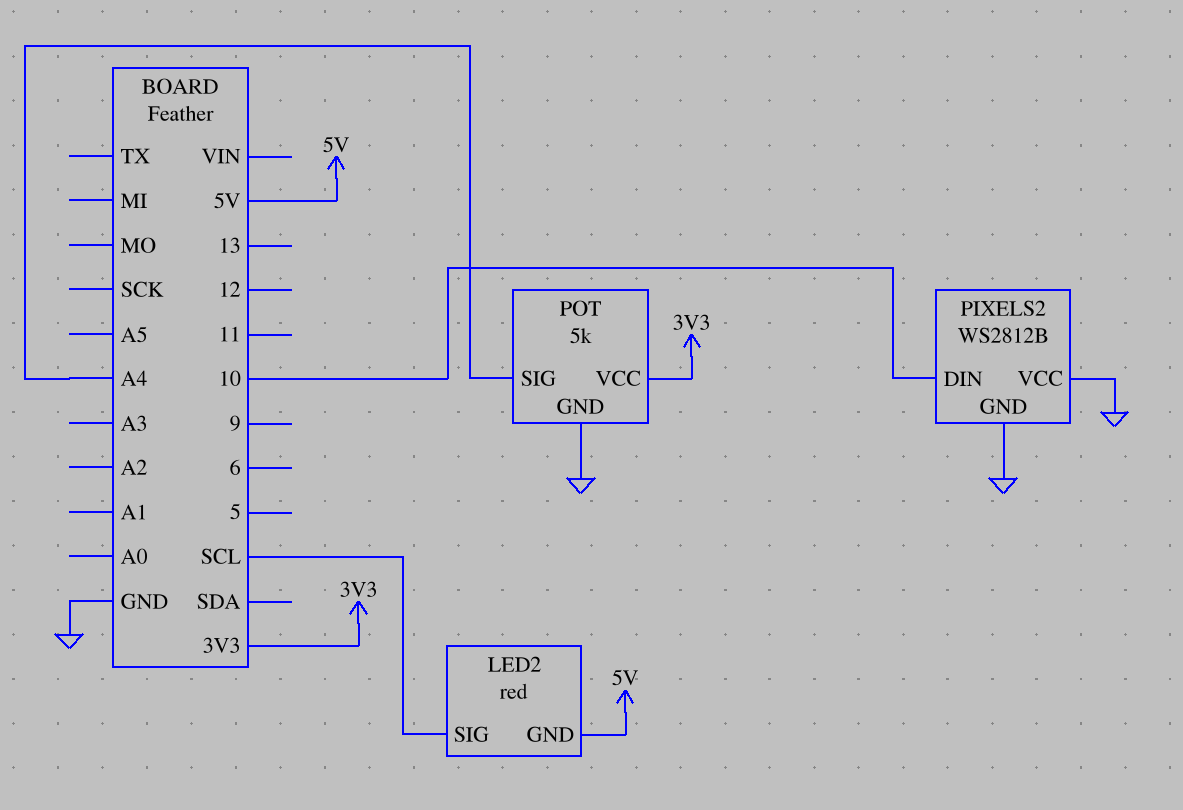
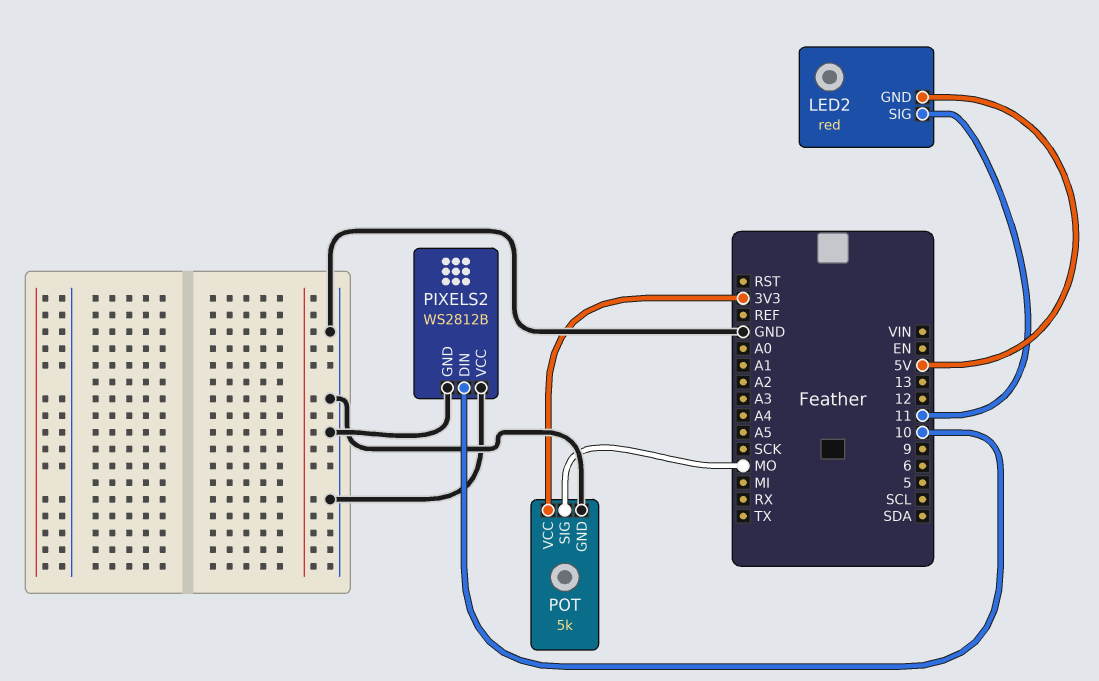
LED2 pin SIG: SCL -> 11
POT pin SIG: A4 -> MO

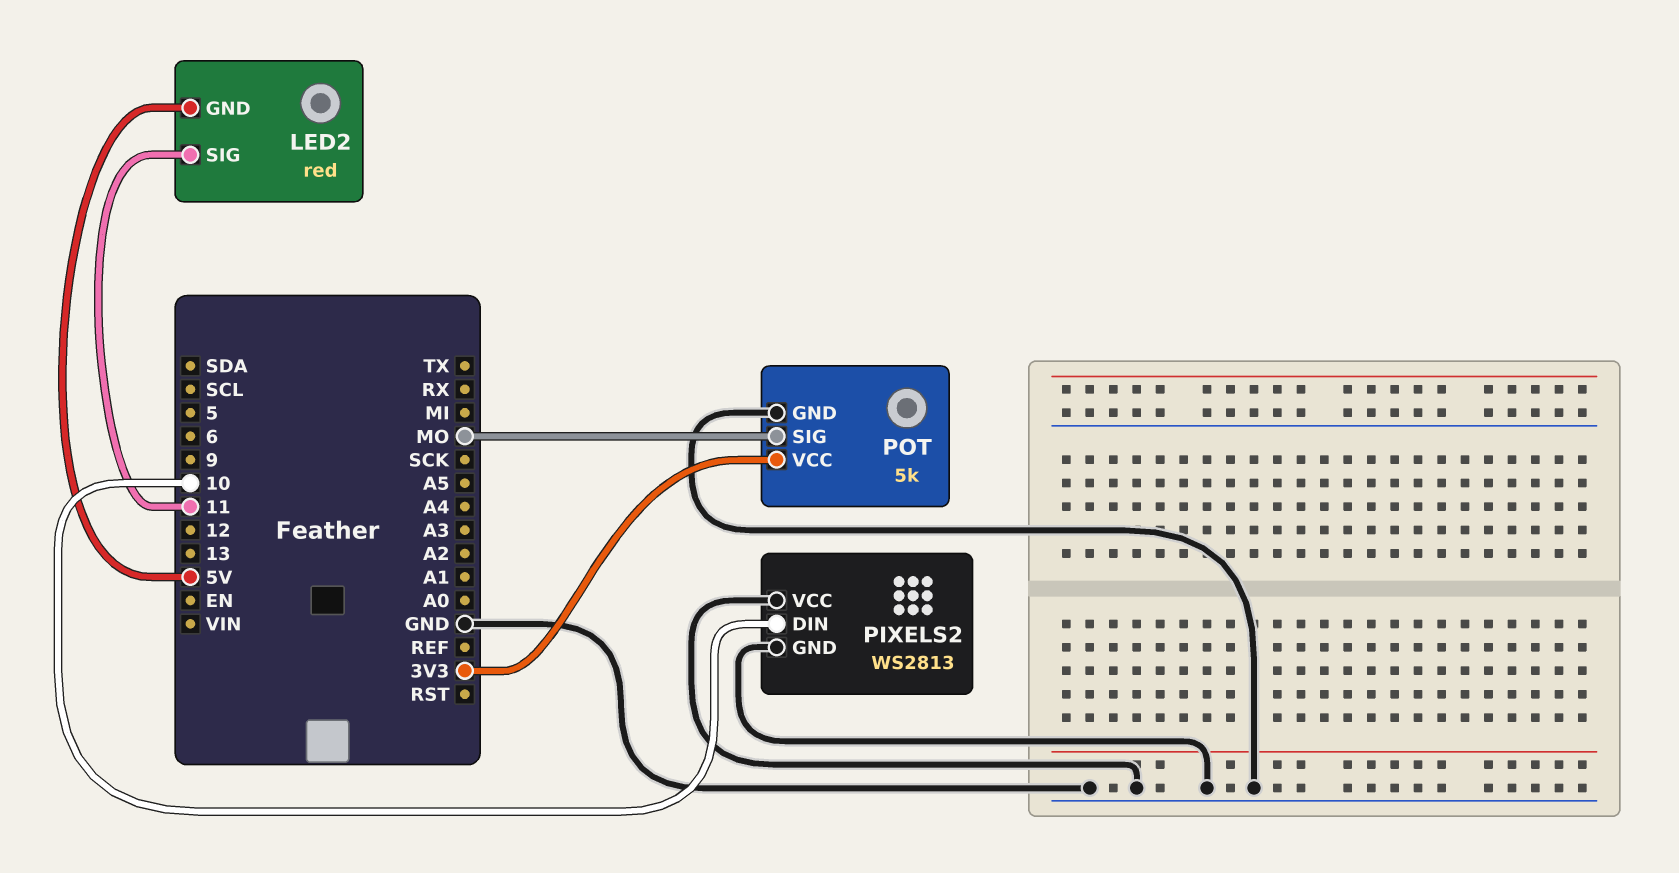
PIXELS2: WS2812B -> WS2813

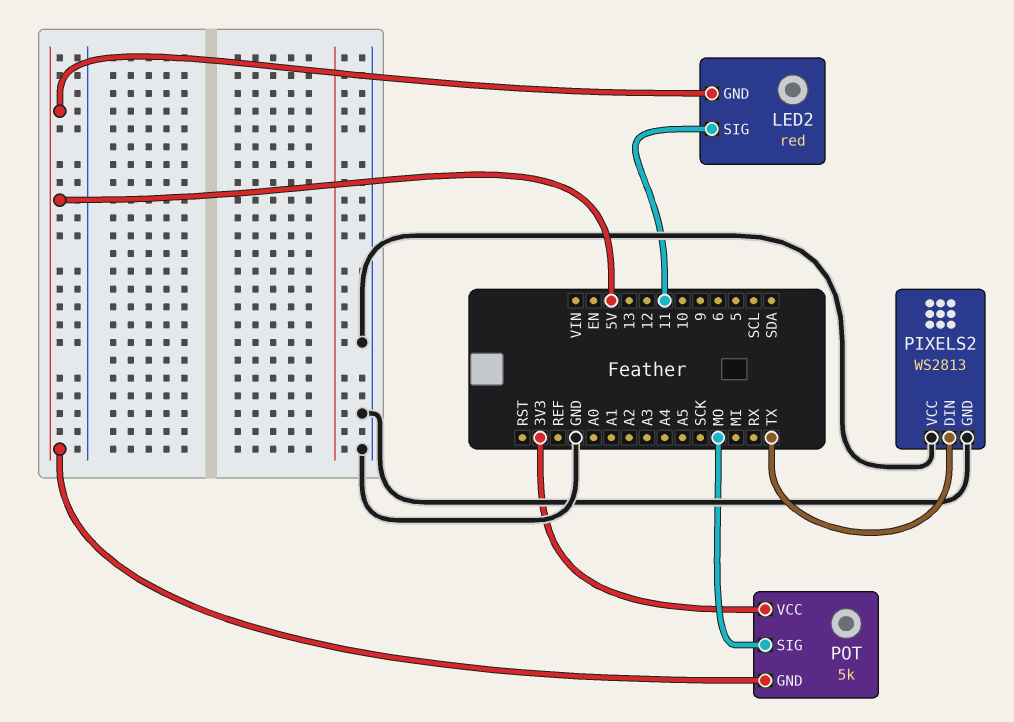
PIXELS2 pin DIN: 10 -> TX
POT pin GND: GND -> 5V

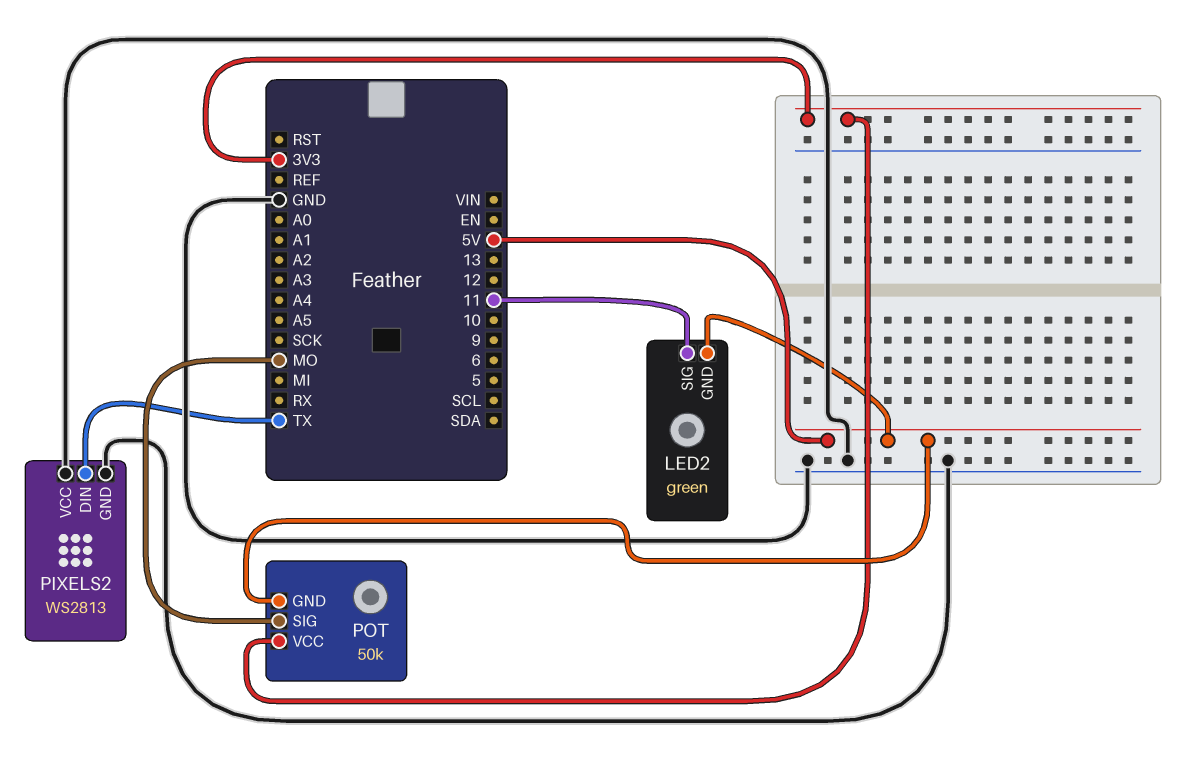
LED2: red -> green
POT: 5k -> 50k

